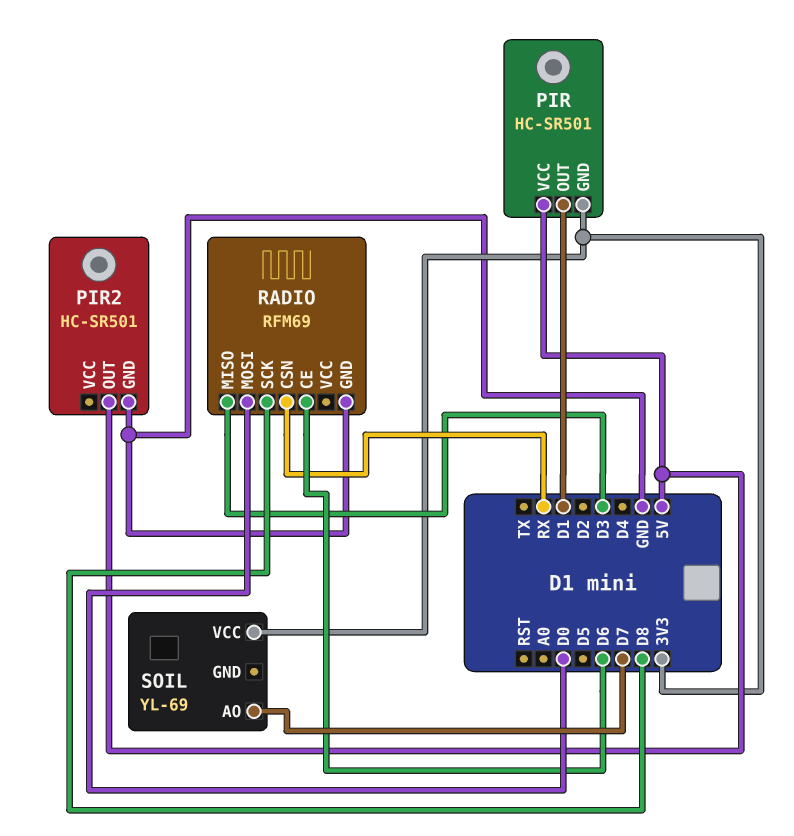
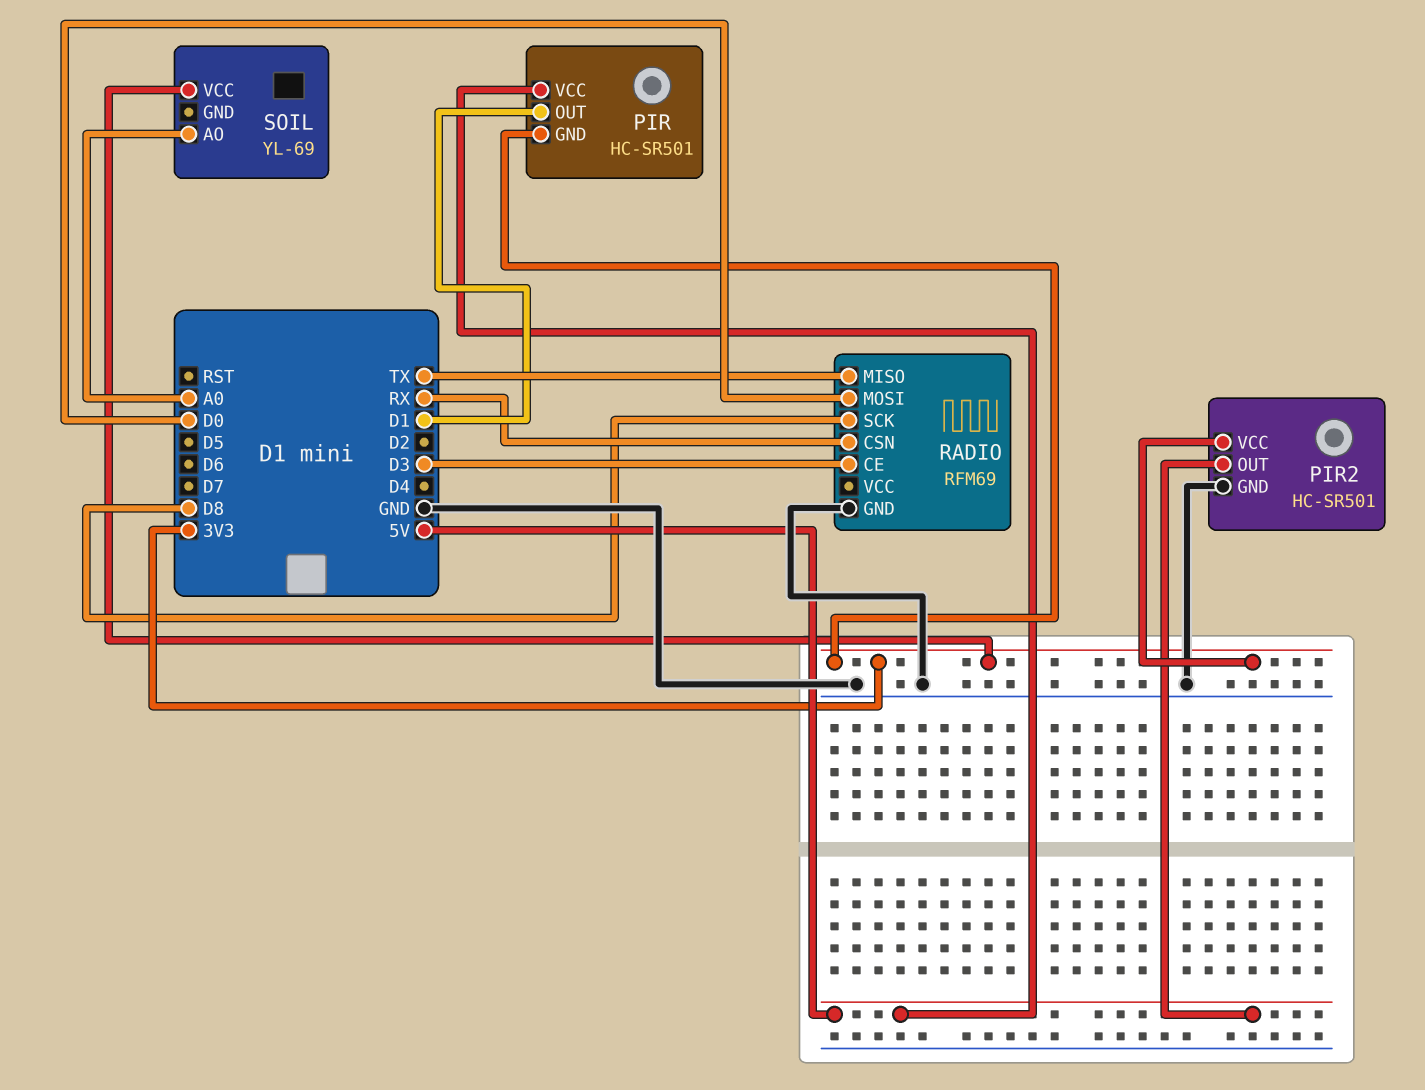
PIR2 pin VCC: none -> 3V3
RADIO pin CE: D6 -> D3
RADIO pin MISO: D3 -> TX
SOIL pin AO: D7 -> A0

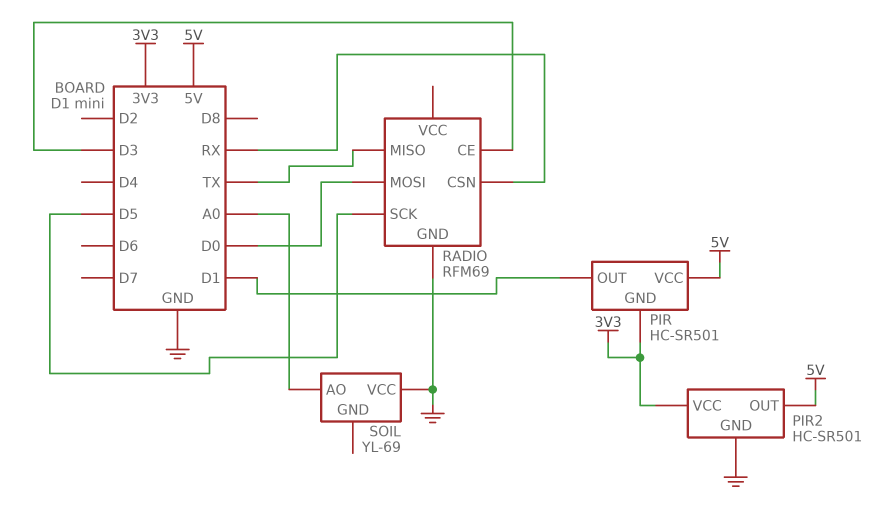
RADIO pin SCK: D8 -> D5
SOIL pin VCC: 3V3 -> GND

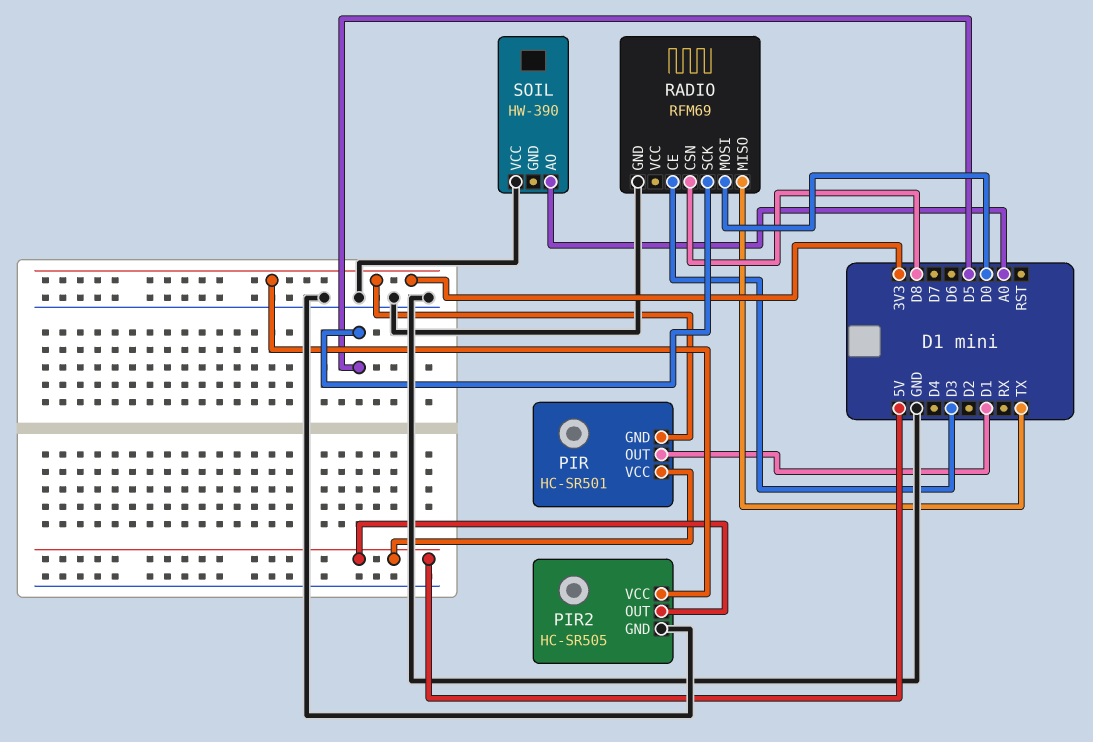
PIR2: HC-SR501 -> HC-SR505
RADIO pin CSN: RX -> D8
SOIL: YL-69 -> HW-390

